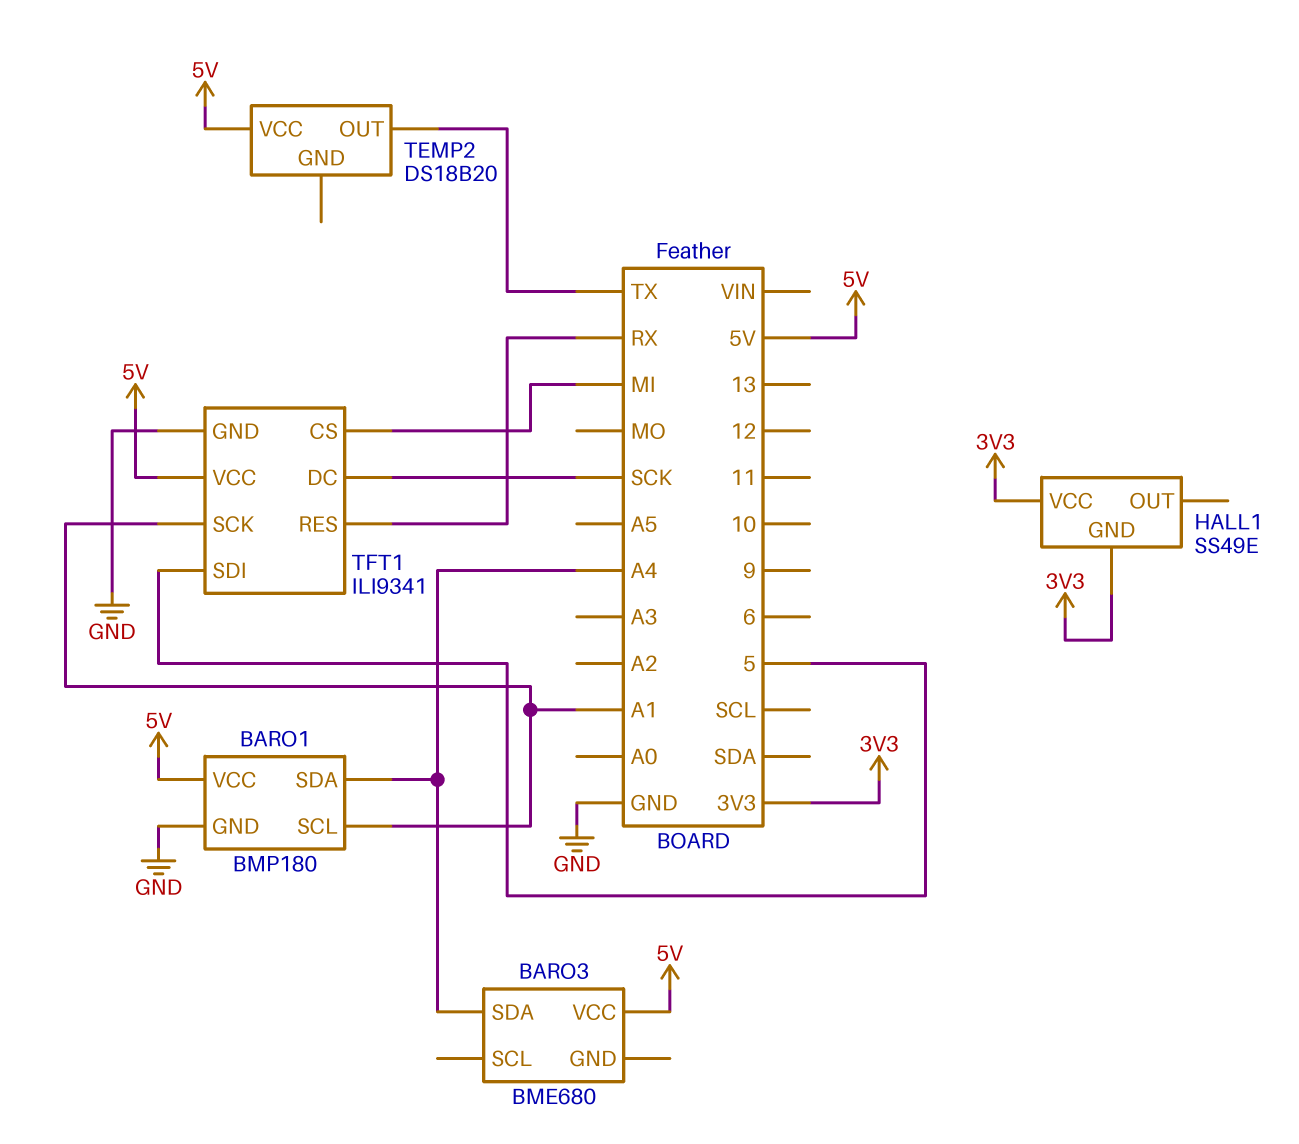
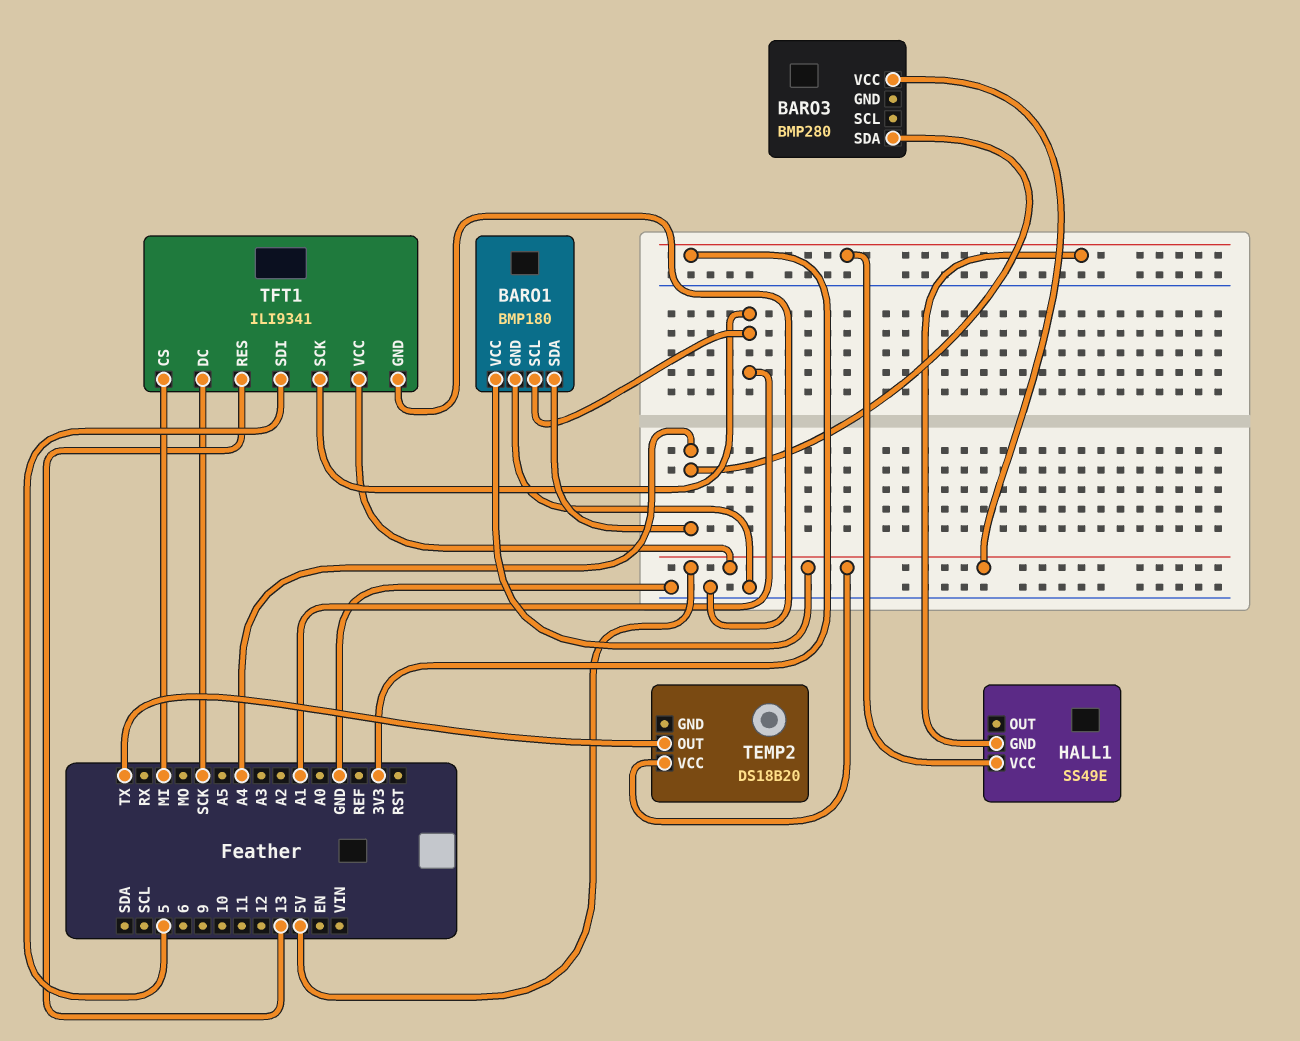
BARO3: BME680 -> BMP280
TFT1 pin RES: RX -> 13

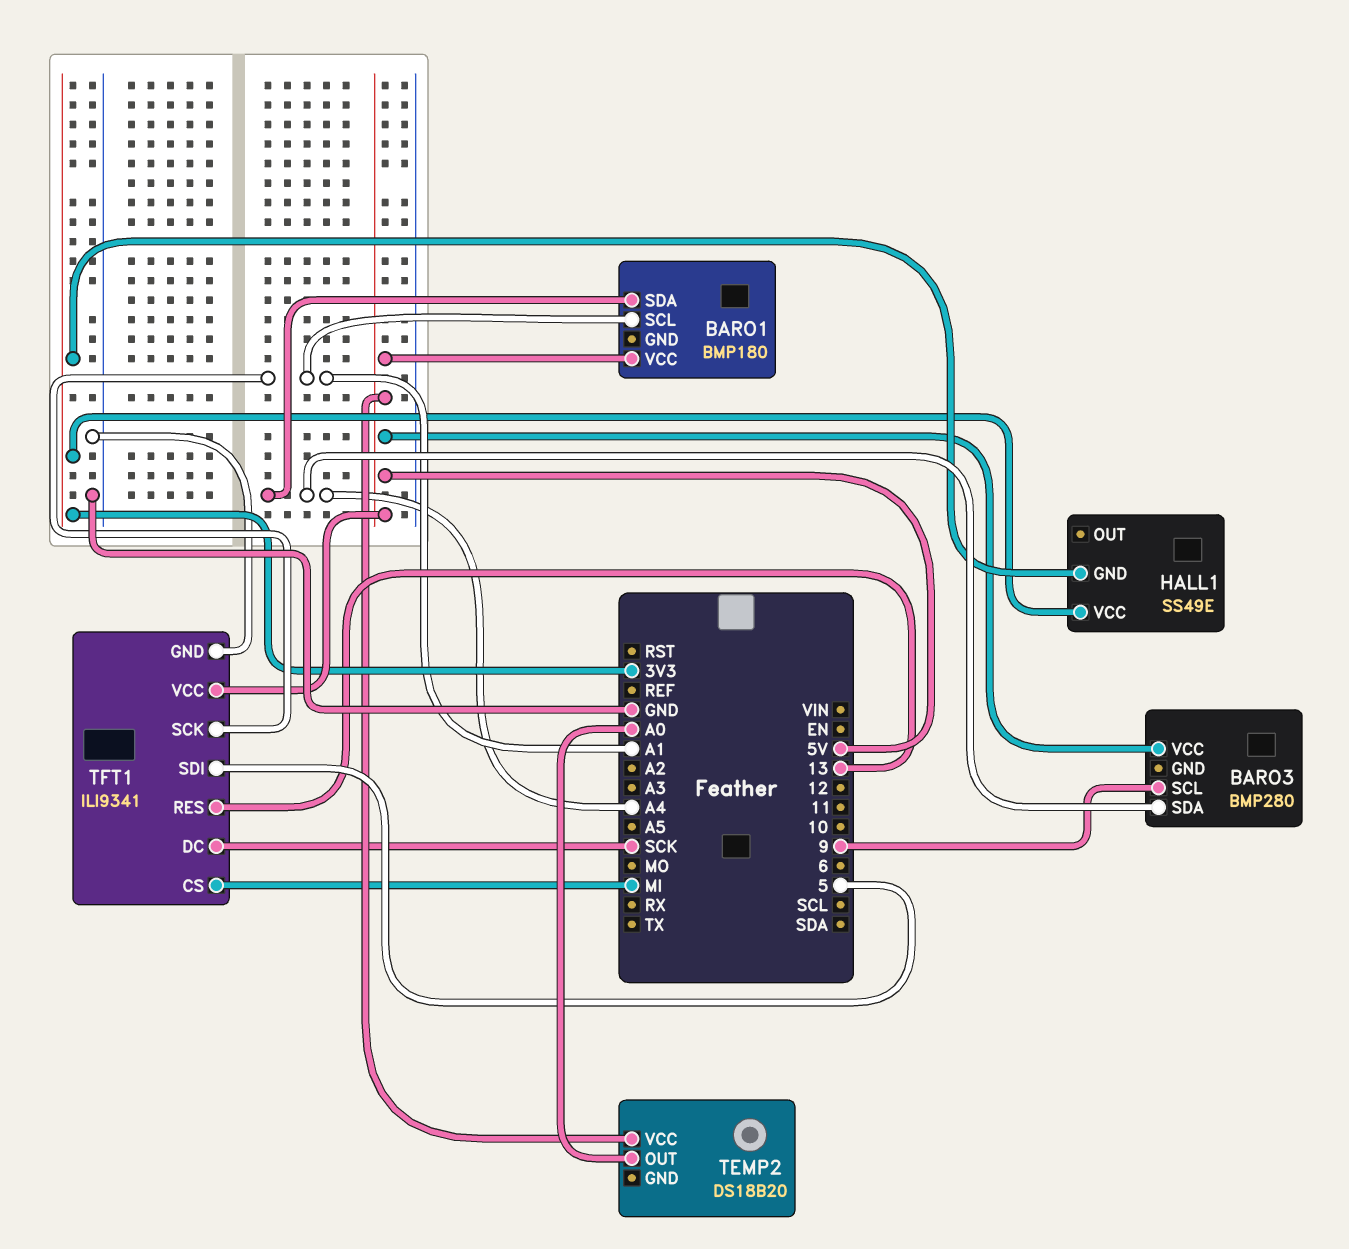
BARO1 pin GND: GND -> none
BARO3 pin SCL: none -> 9
TEMP2 pin OUT: TX -> A0

